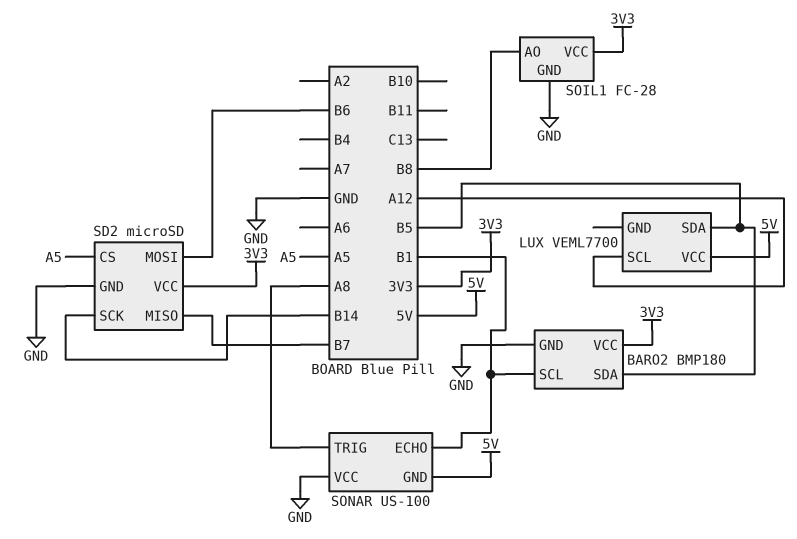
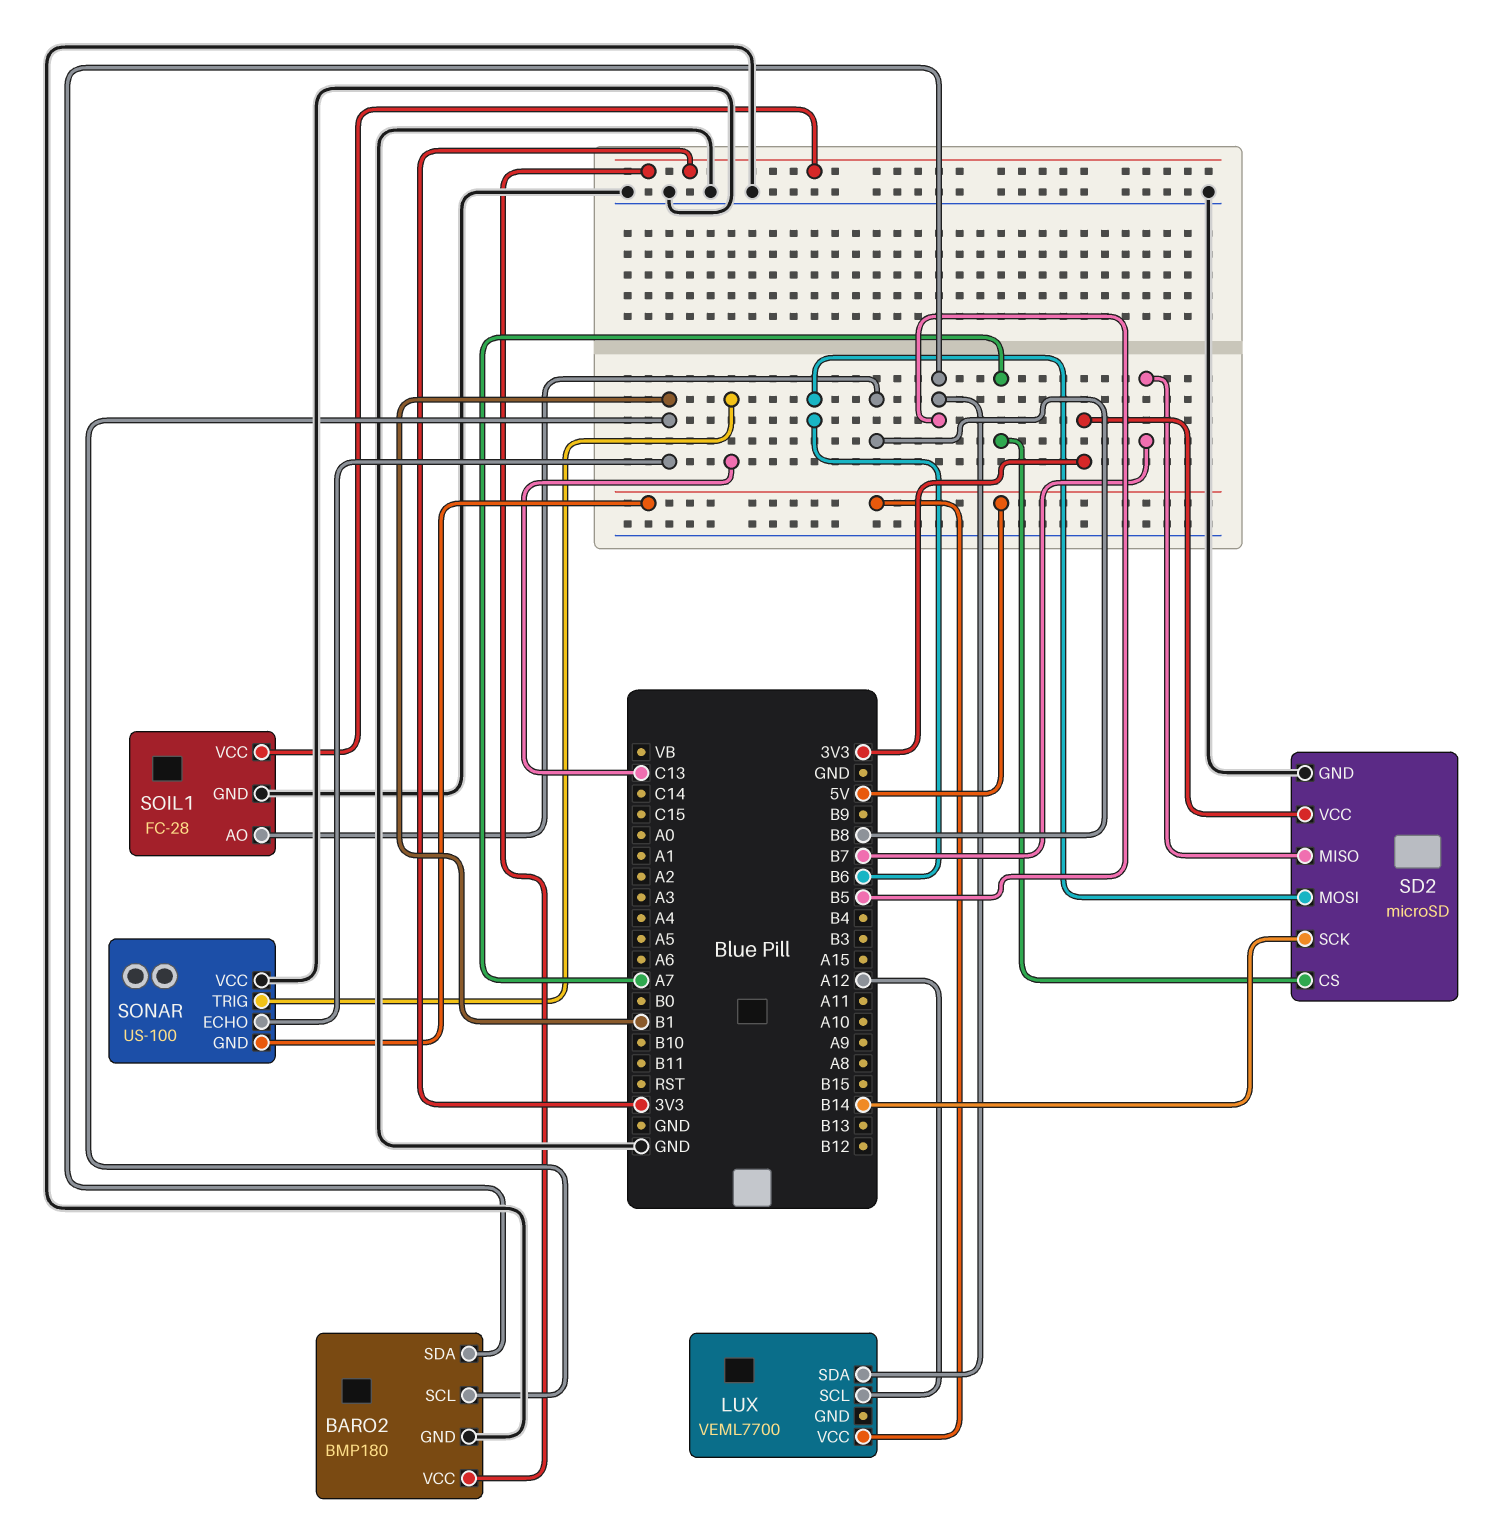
SD2 pin CS: A5 -> A7
SONAR pin TRIG: A8 -> C13

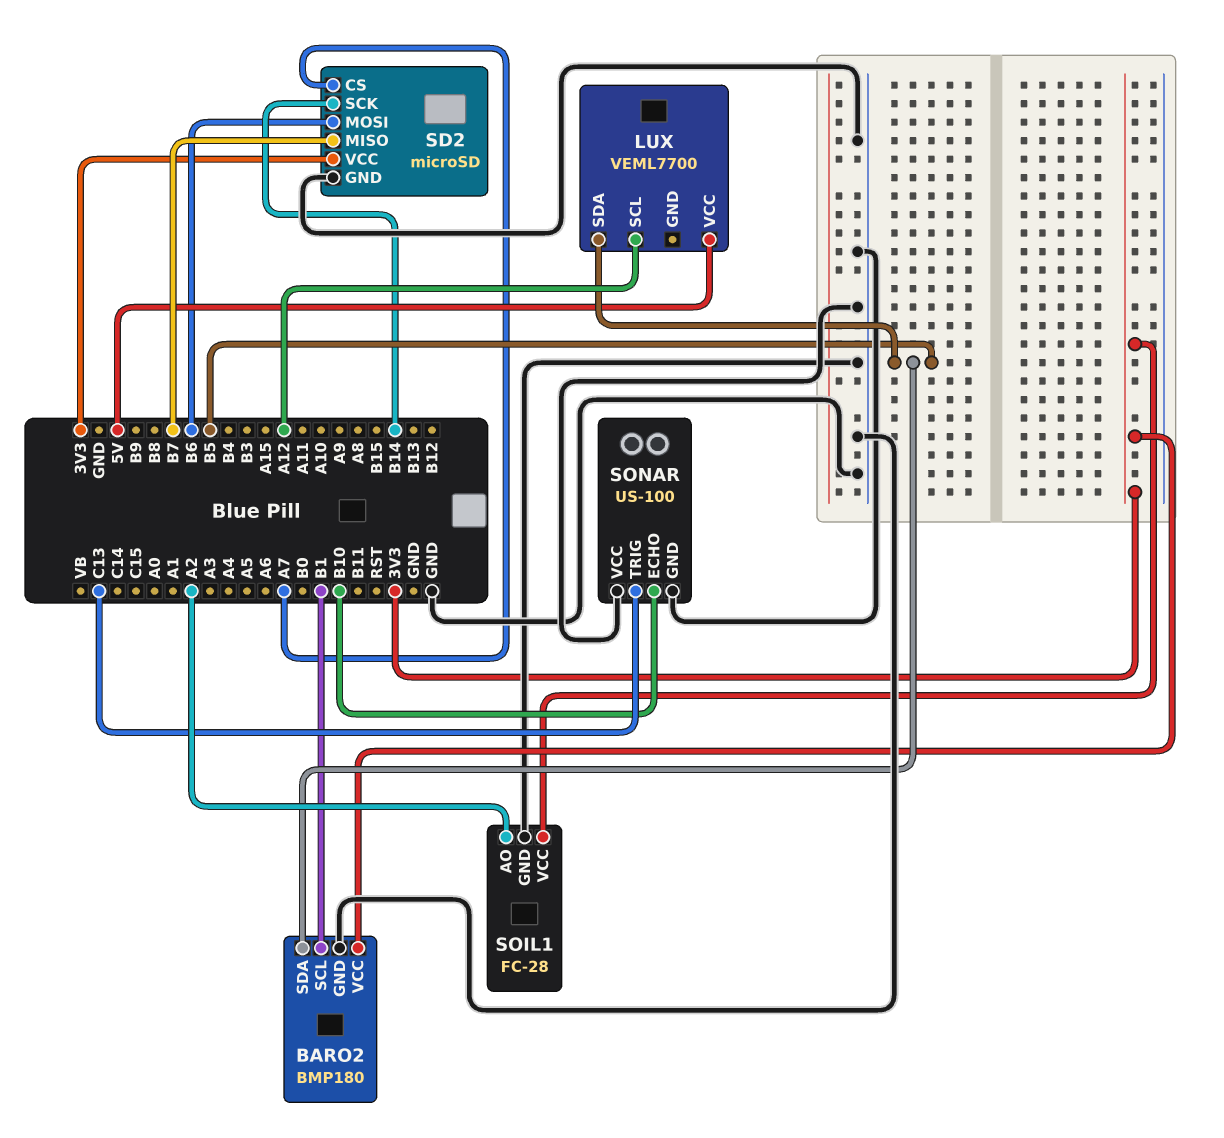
SOIL1 pin AO: B8 -> A2
SONAR pin ECHO: B1 -> B10
SONAR pin GND: 5V -> GND

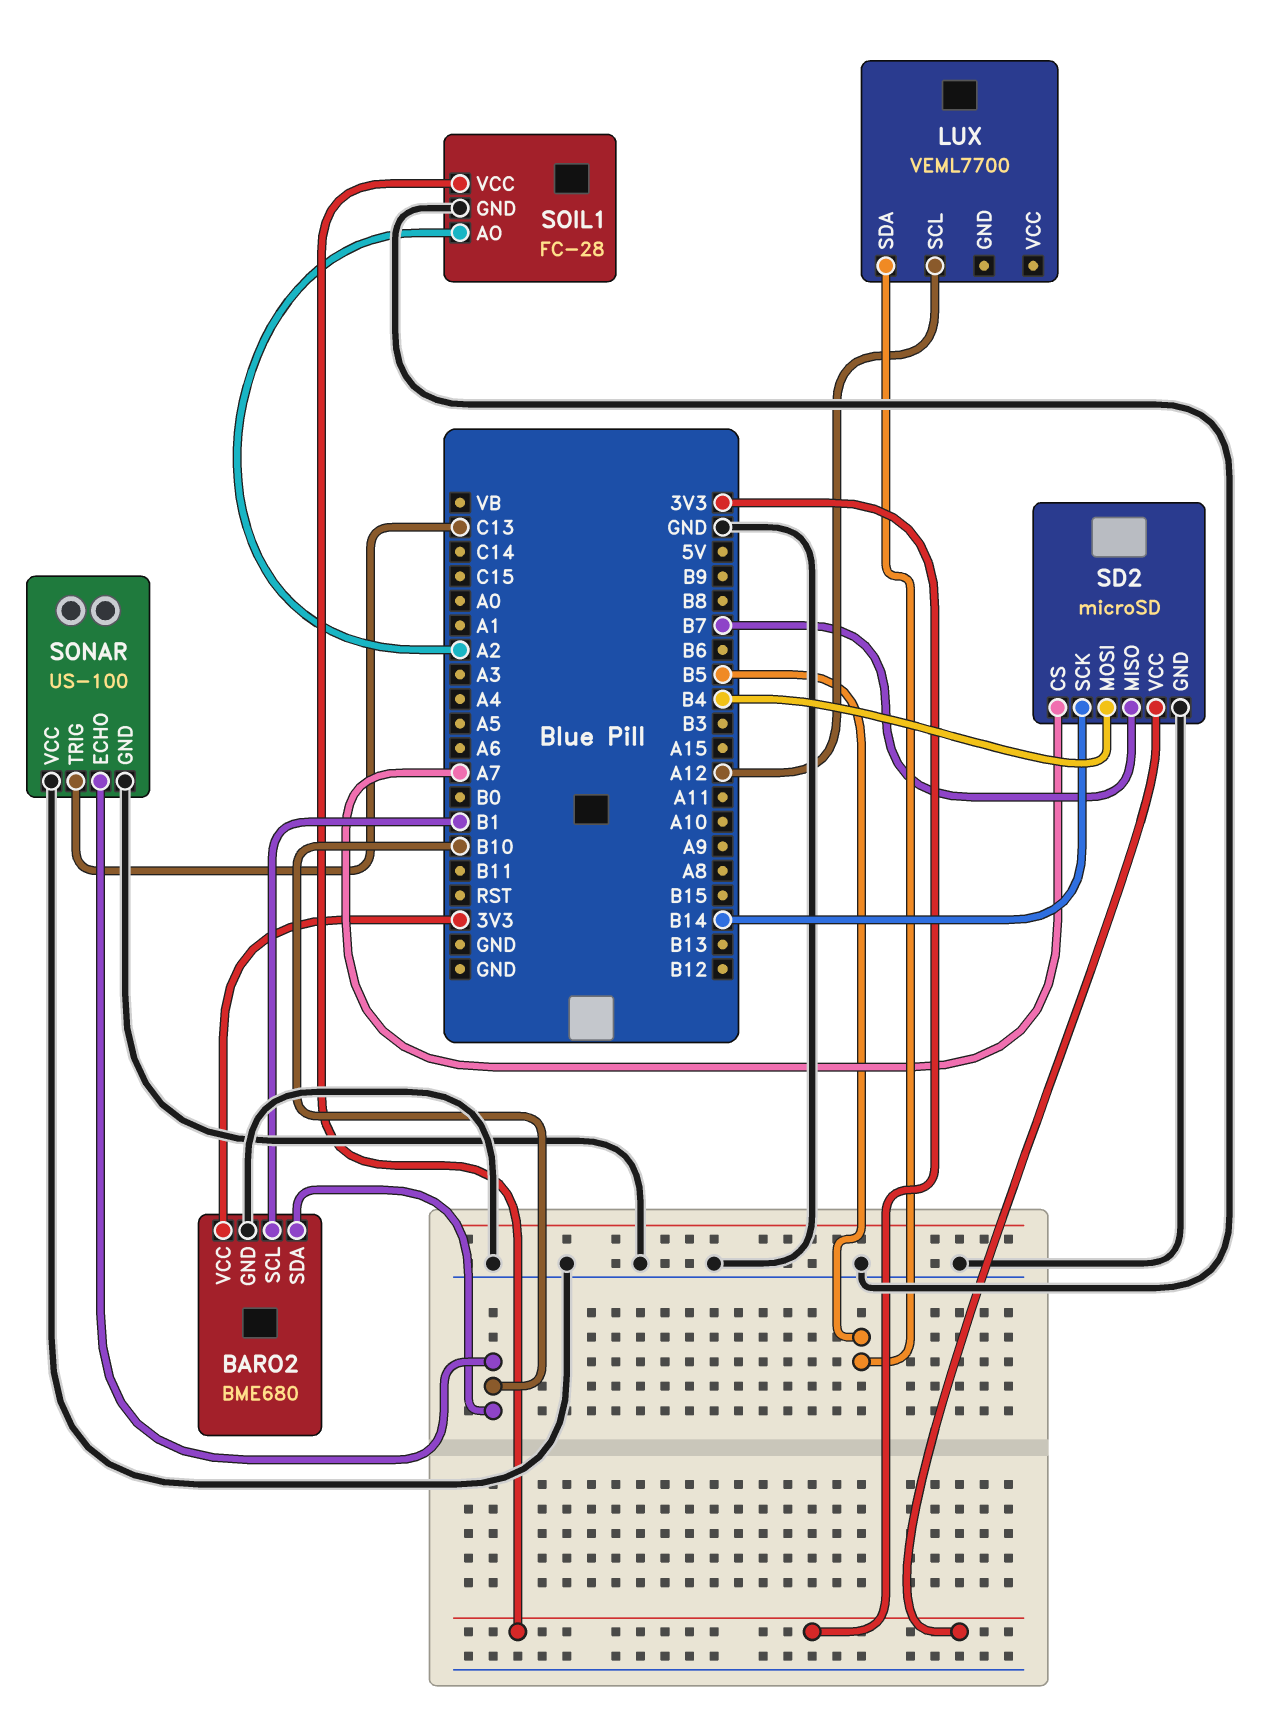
BARO2: BMP180 -> BME680
BARO2 pin SDA: B5 -> B10
LUX pin VCC: 5V -> none
SD2 pin MOSI: B6 -> B4

